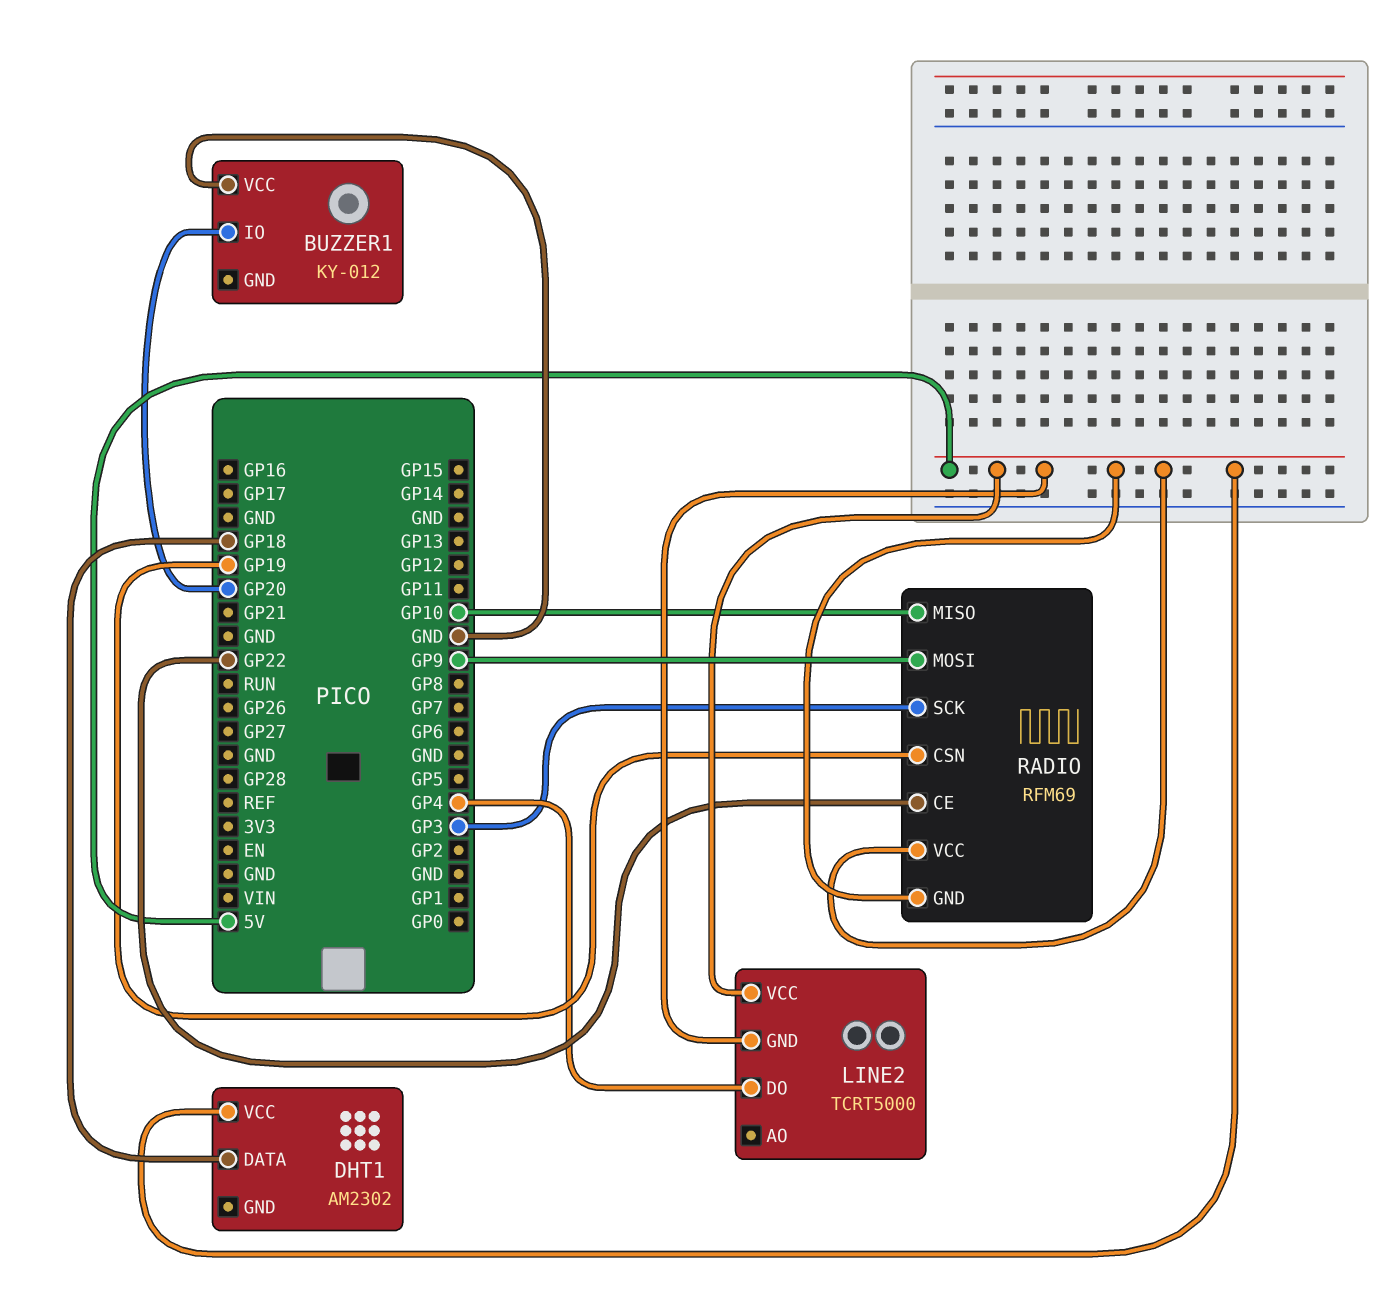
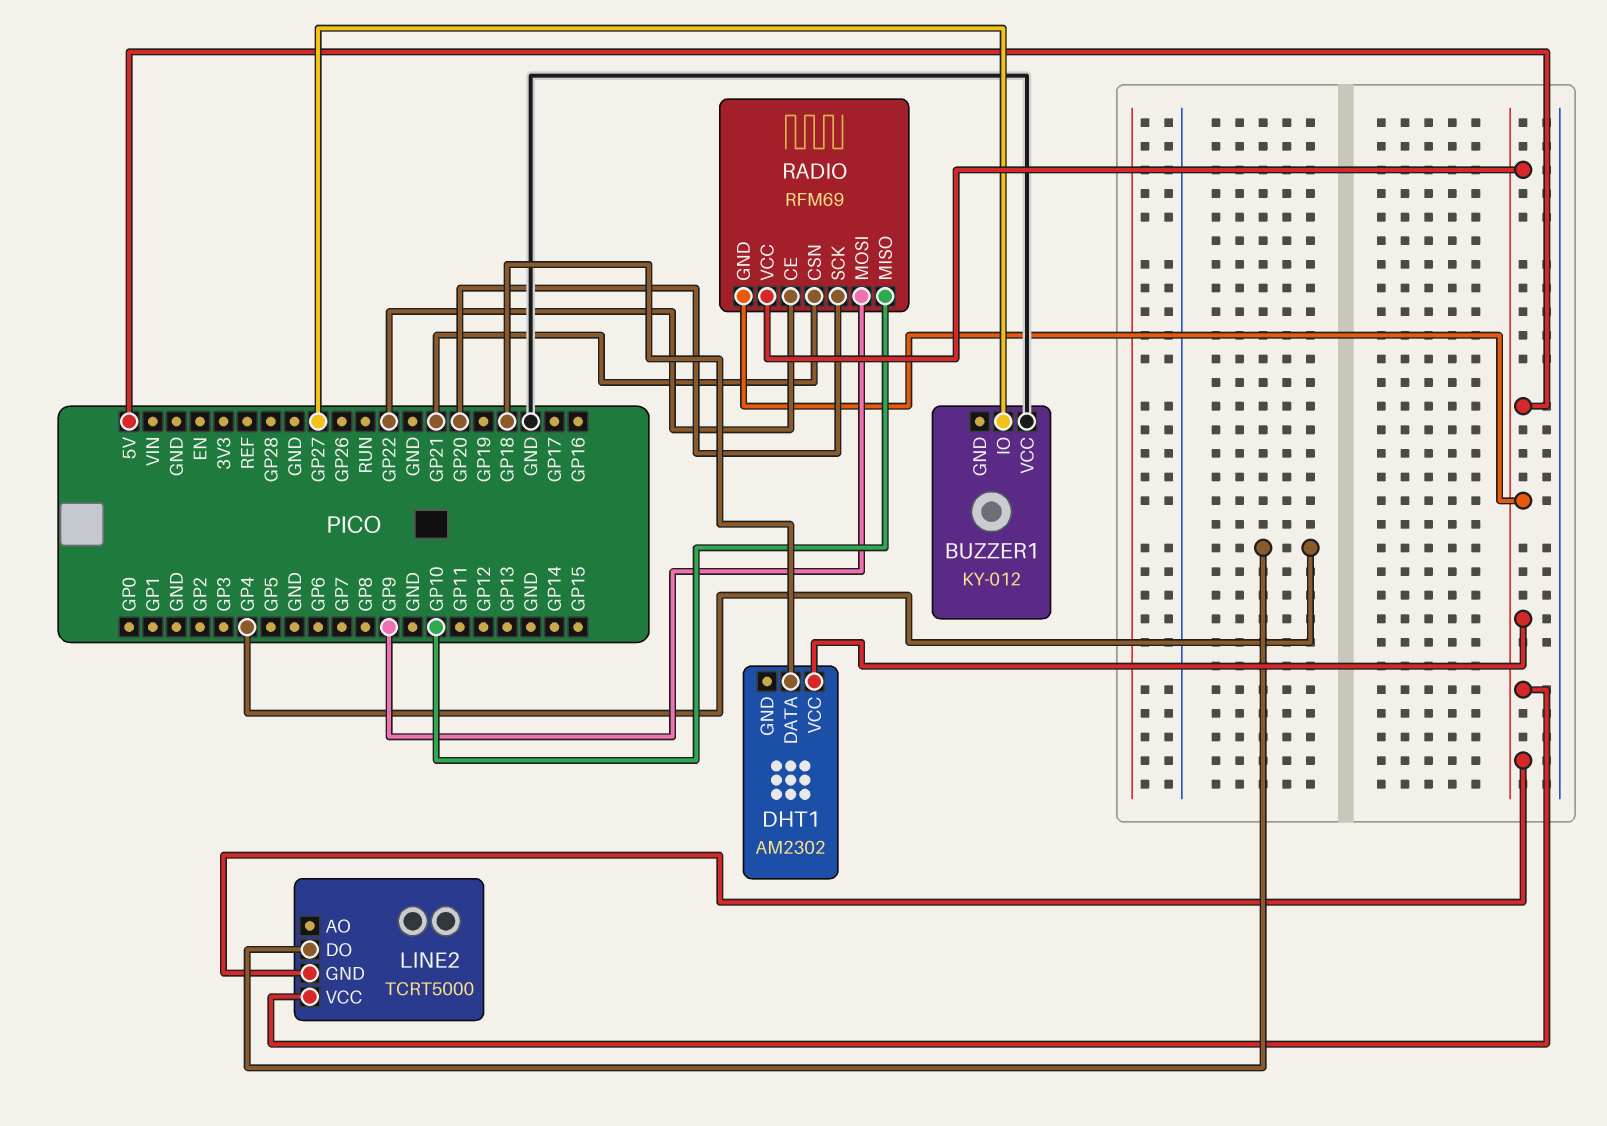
BUZZER1 pin IO: GP20 -> GP27
RADIO pin CSN: GP19 -> GP21
RADIO pin SCK: GP3 -> GP20

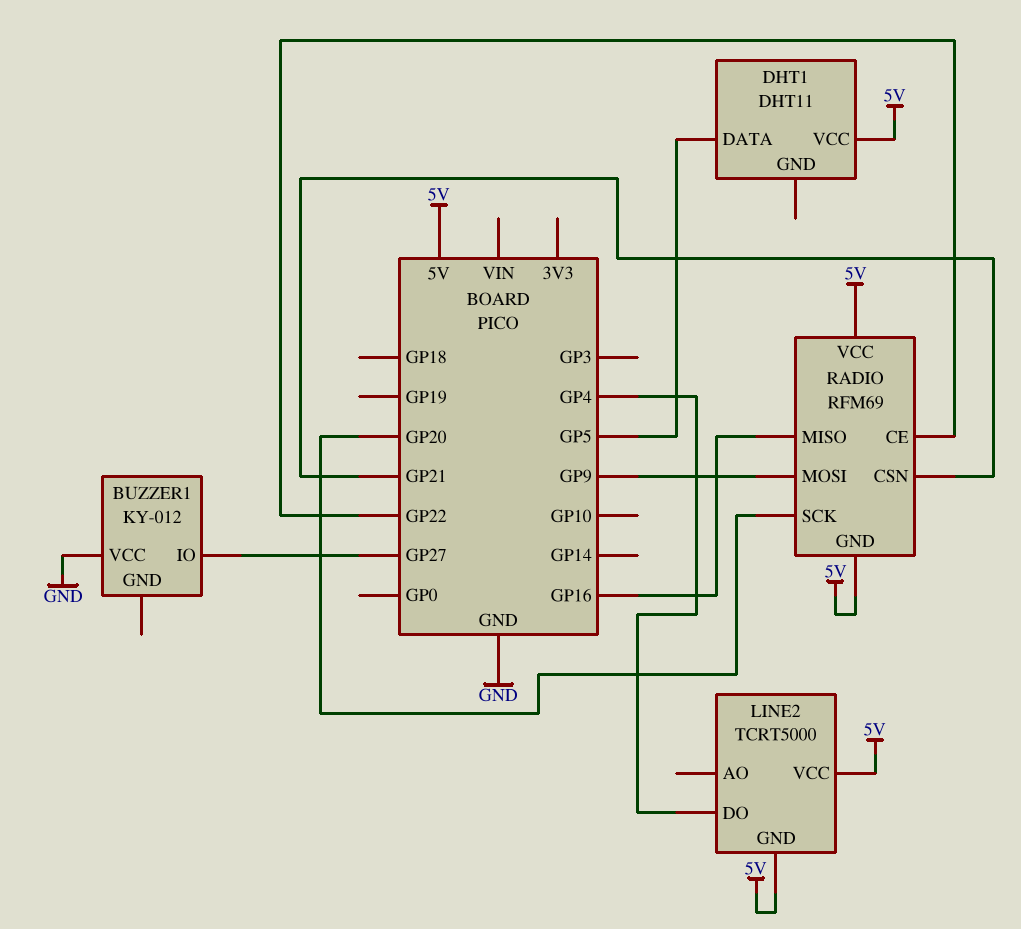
DHT1: AM2302 -> DHT11
DHT1 pin DATA: GP18 -> GP5
RADIO pin MISO: GP10 -> GP16

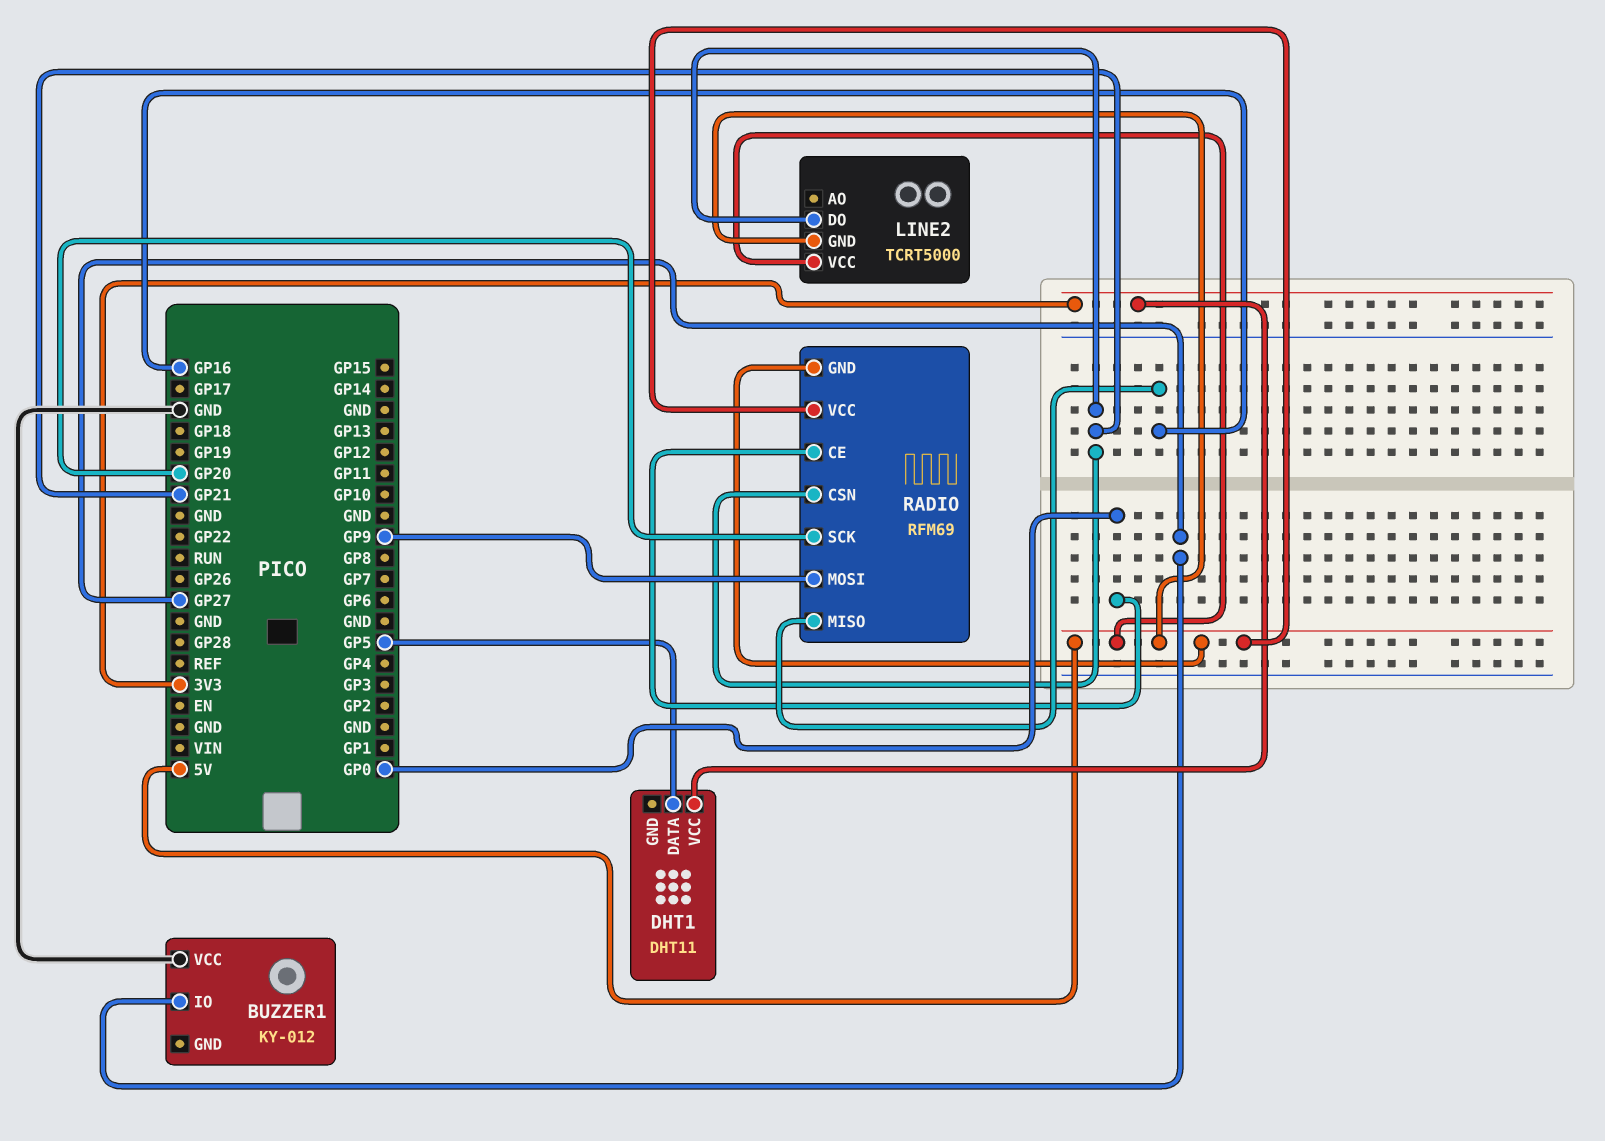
DHT1 pin VCC: 5V -> 3V3
LINE2 pin DO: GP4 -> GP21
RADIO pin CE: GP22 -> GP0

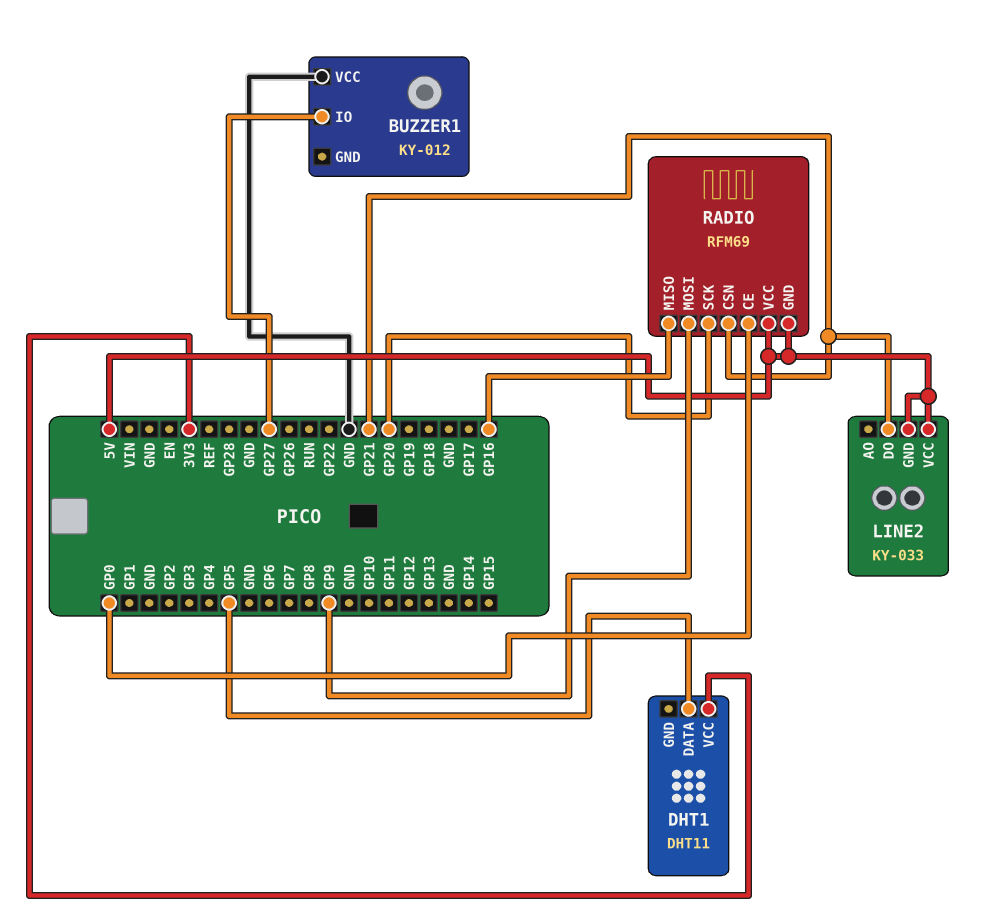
LINE2: TCRT5000 -> KY-033

